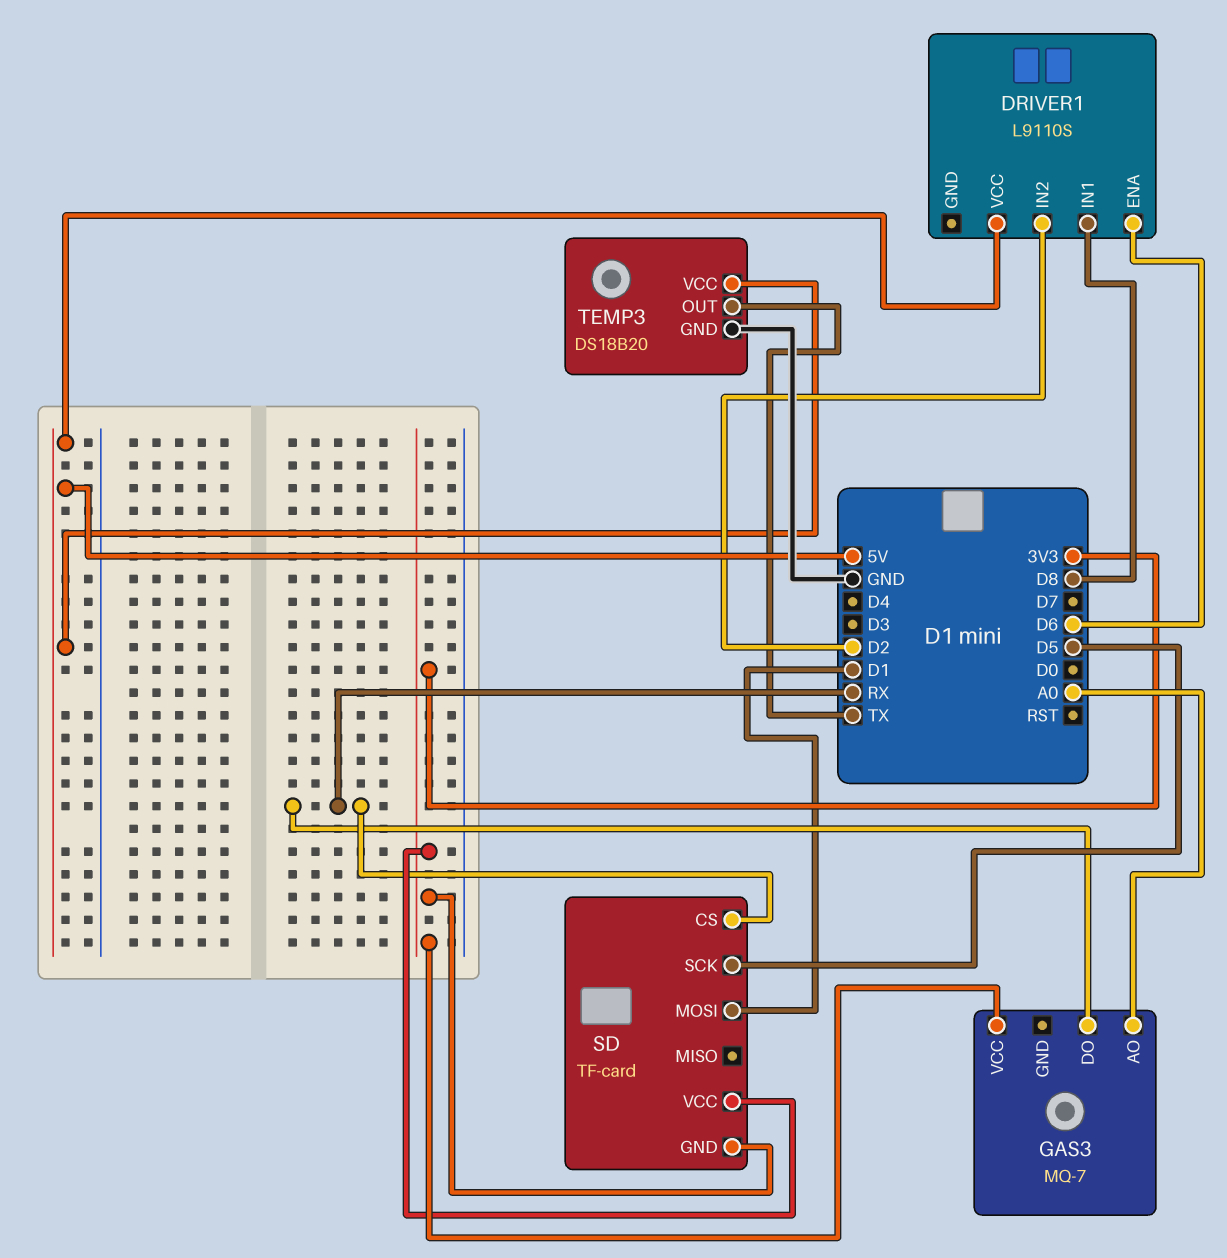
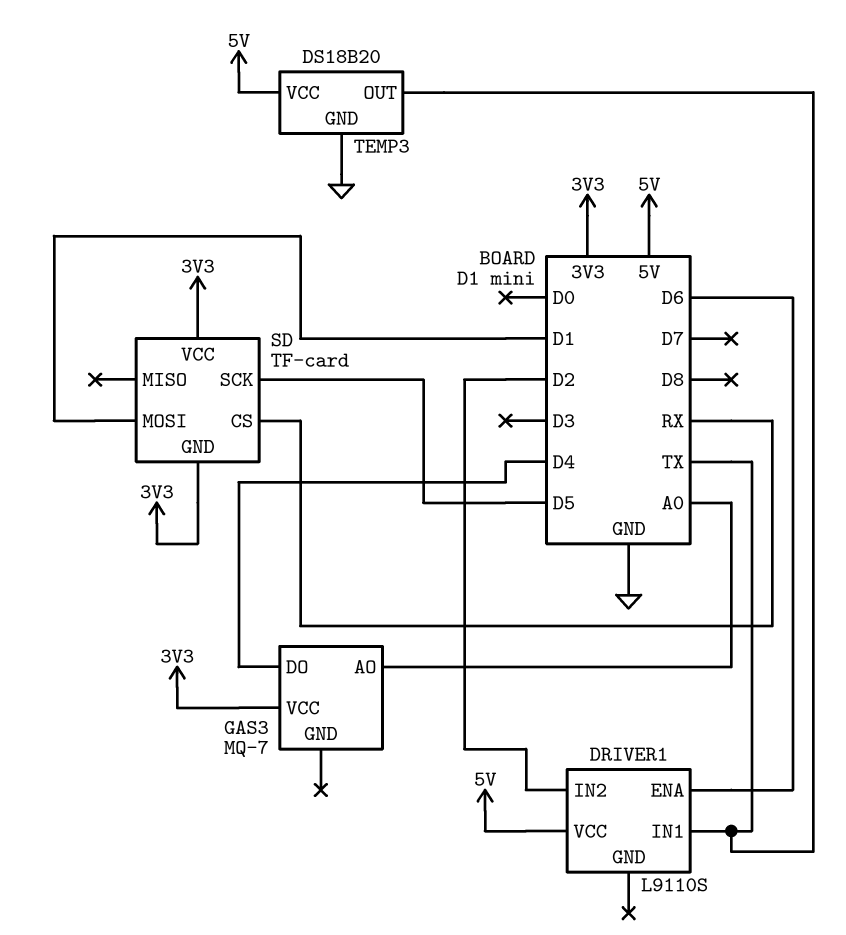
DRIVER1 pin IN1: D8 -> TX
GAS3 pin DO: RX -> D4

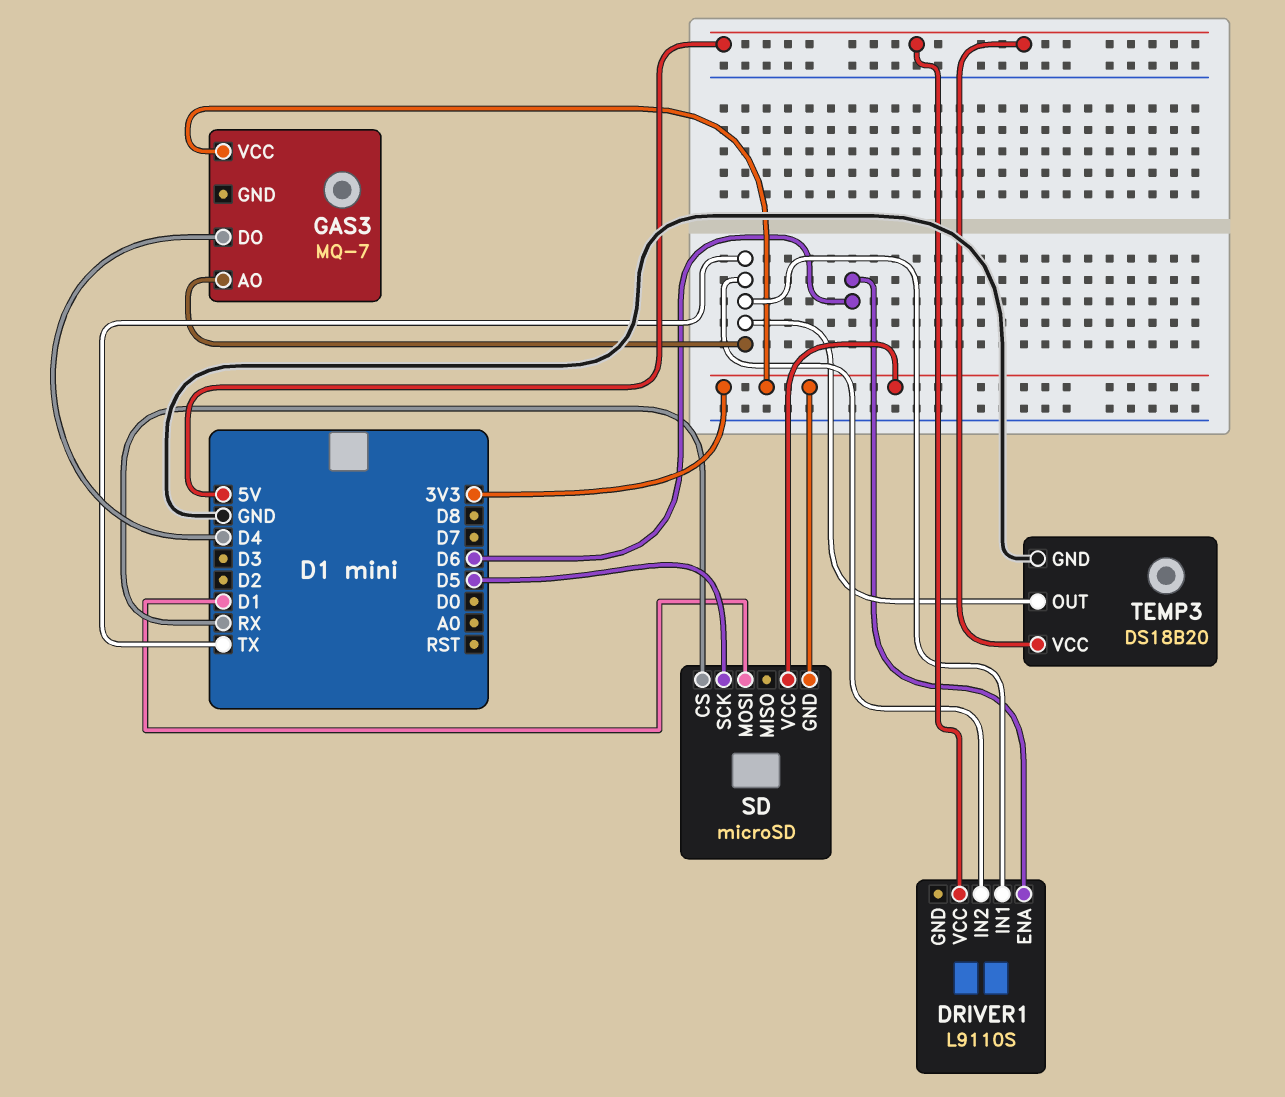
DRIVER1 pin IN2: D2 -> TX
GAS3 pin AO: A0 -> TX
SD: TF-card -> microSD

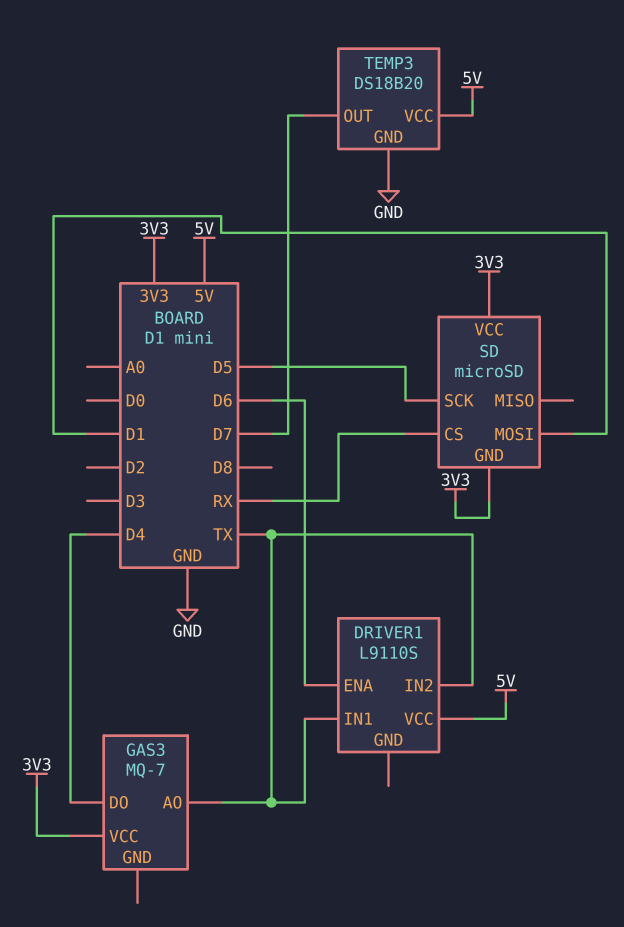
TEMP3 pin OUT: TX -> D7

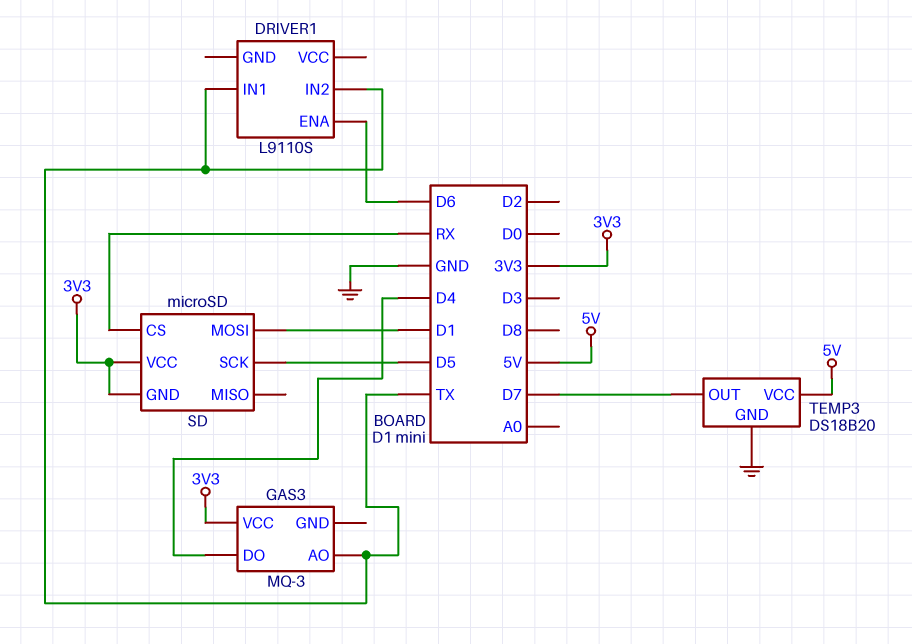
DRIVER1 pin VCC: 5V -> none
GAS3: MQ-7 -> MQ-3

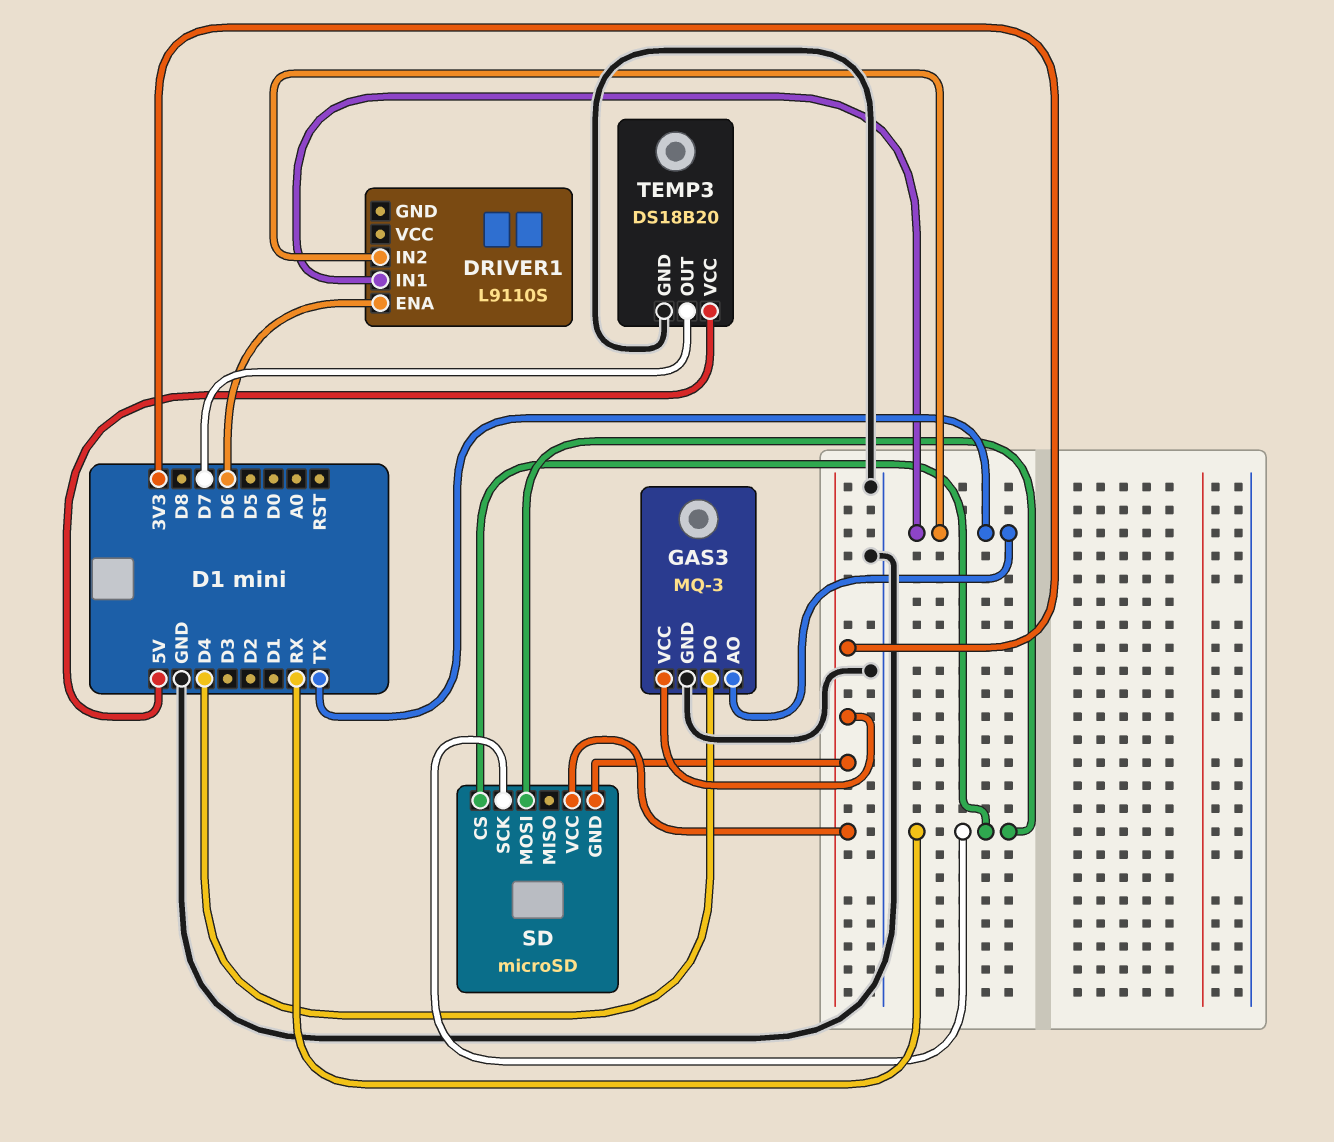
GAS3 pin GND: none -> GND
SD pin MOSI: D1 -> RX
SD pin SCK: D5 -> RX

